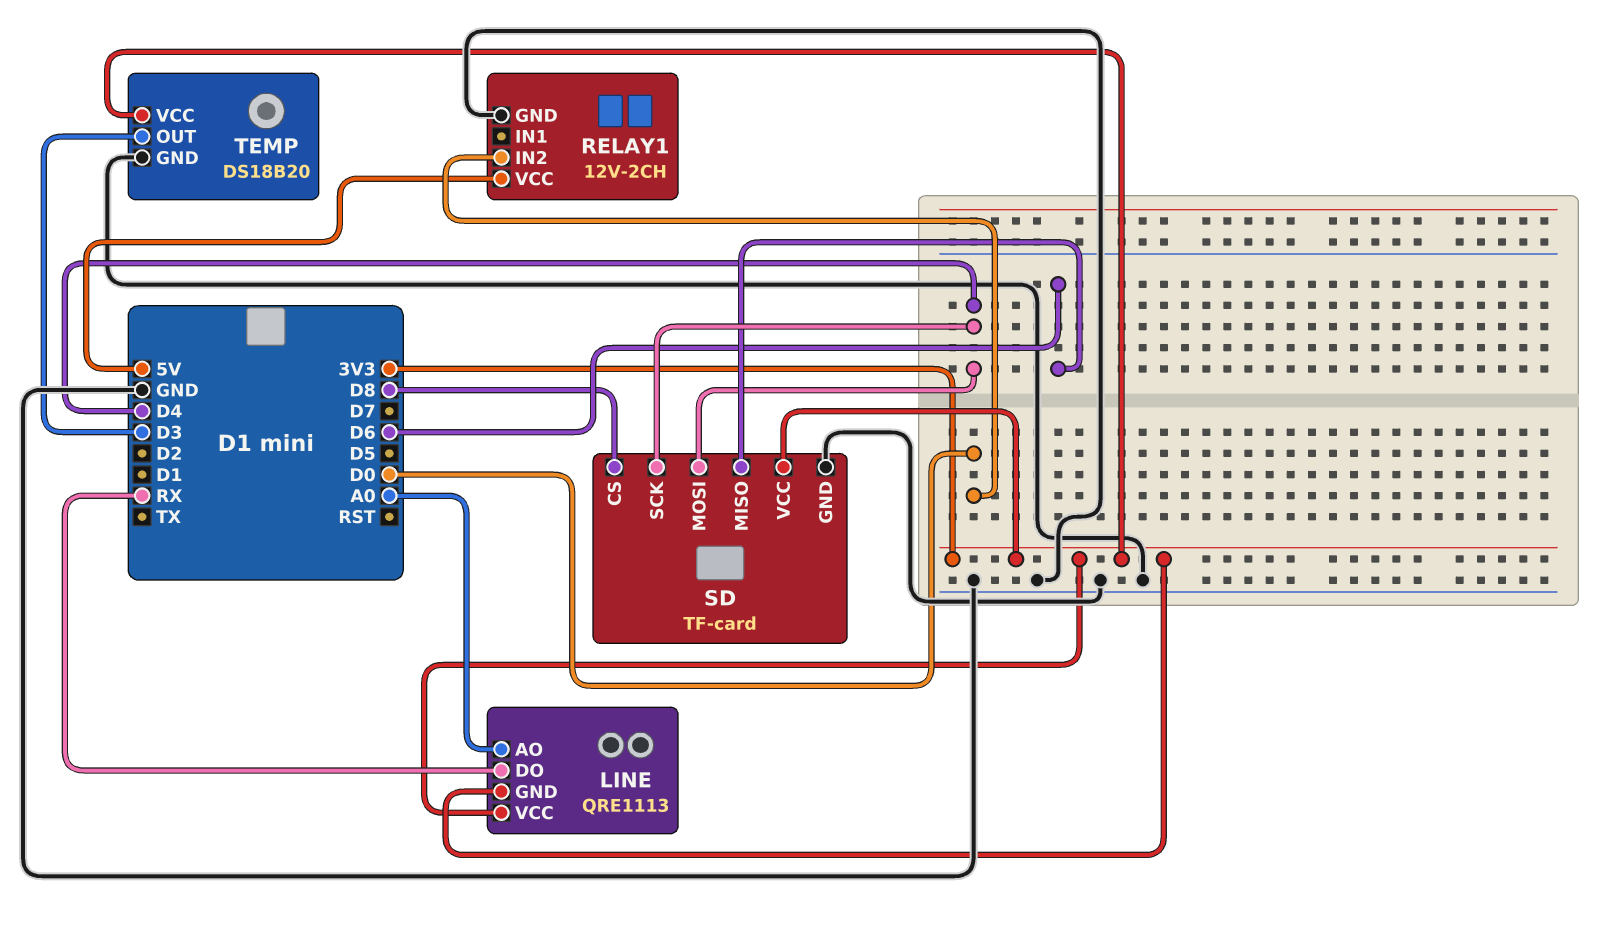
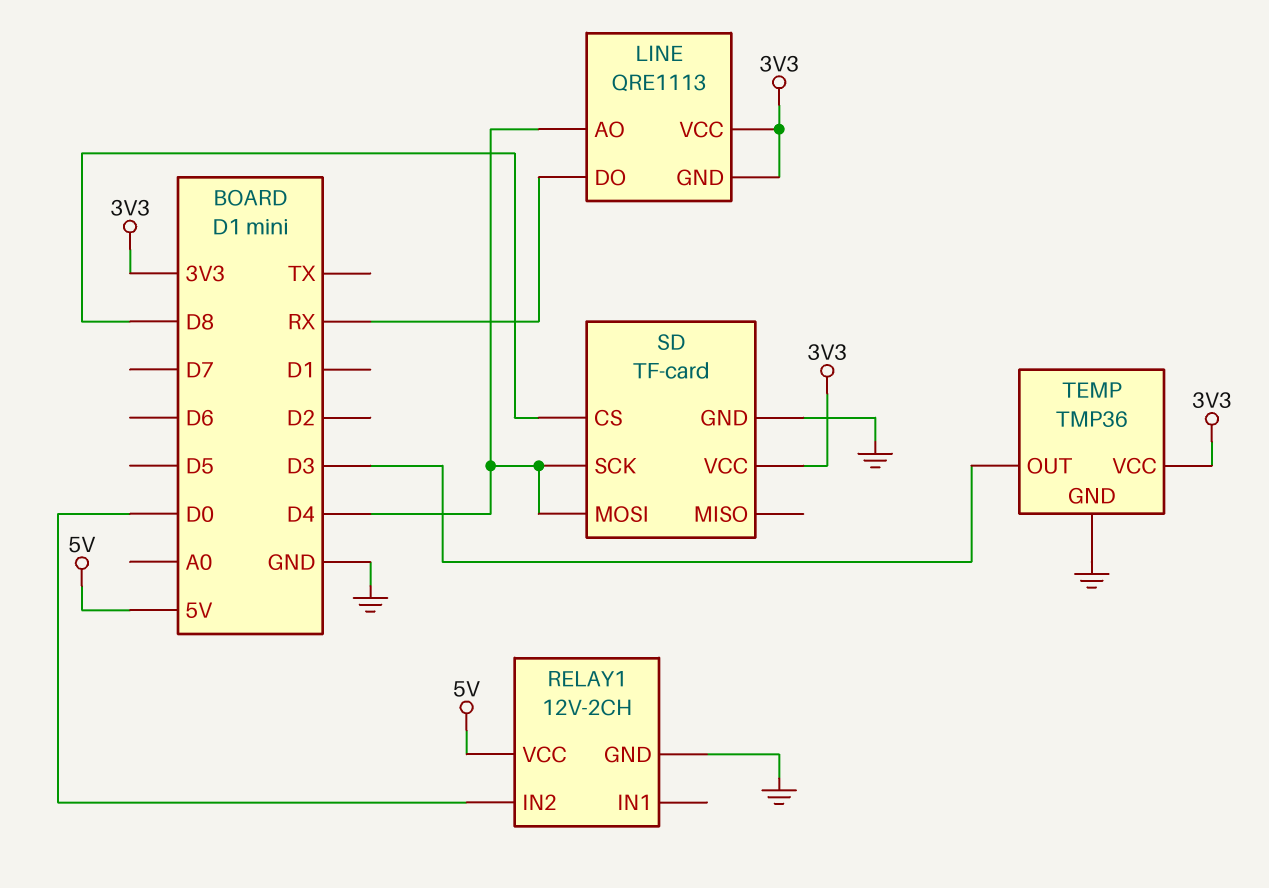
LINE pin AO: A0 -> D4
SD pin MISO: D6 -> none
TEMP: DS18B20 -> TMP36

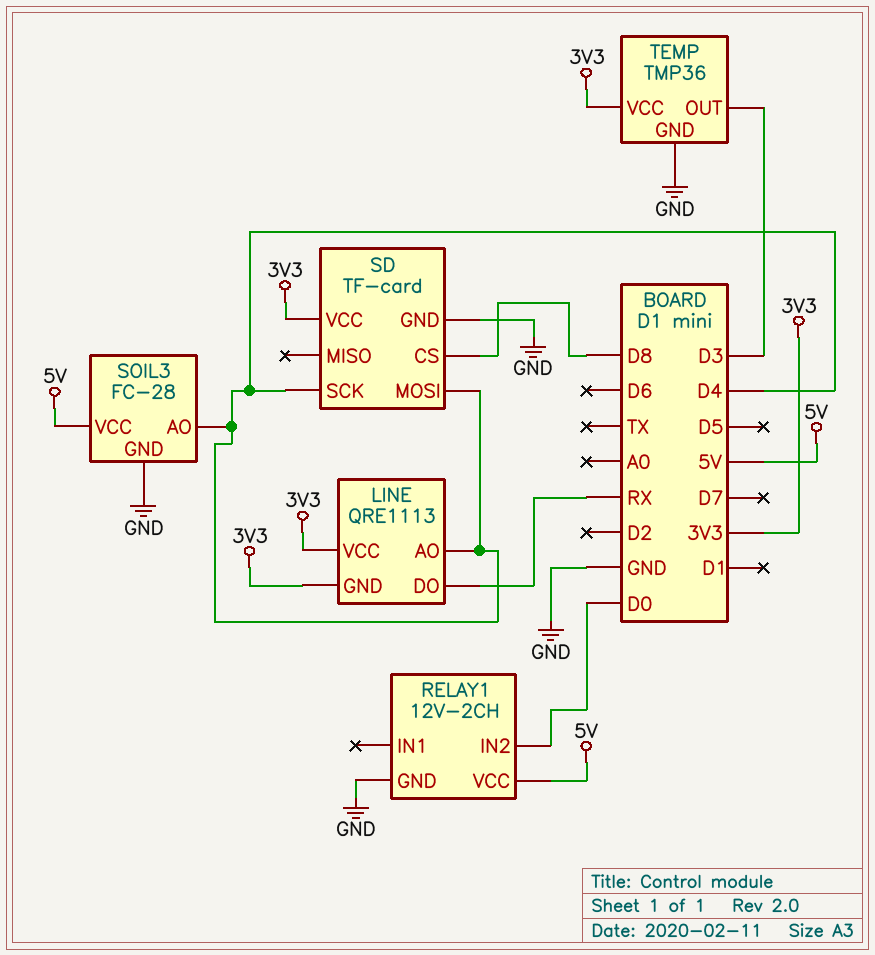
SOIL3: none -> FC-28
SOIL3 pin AO: none -> D4
SOIL3 pin GND: none -> GND
SOIL3 pin VCC: none -> 5V

